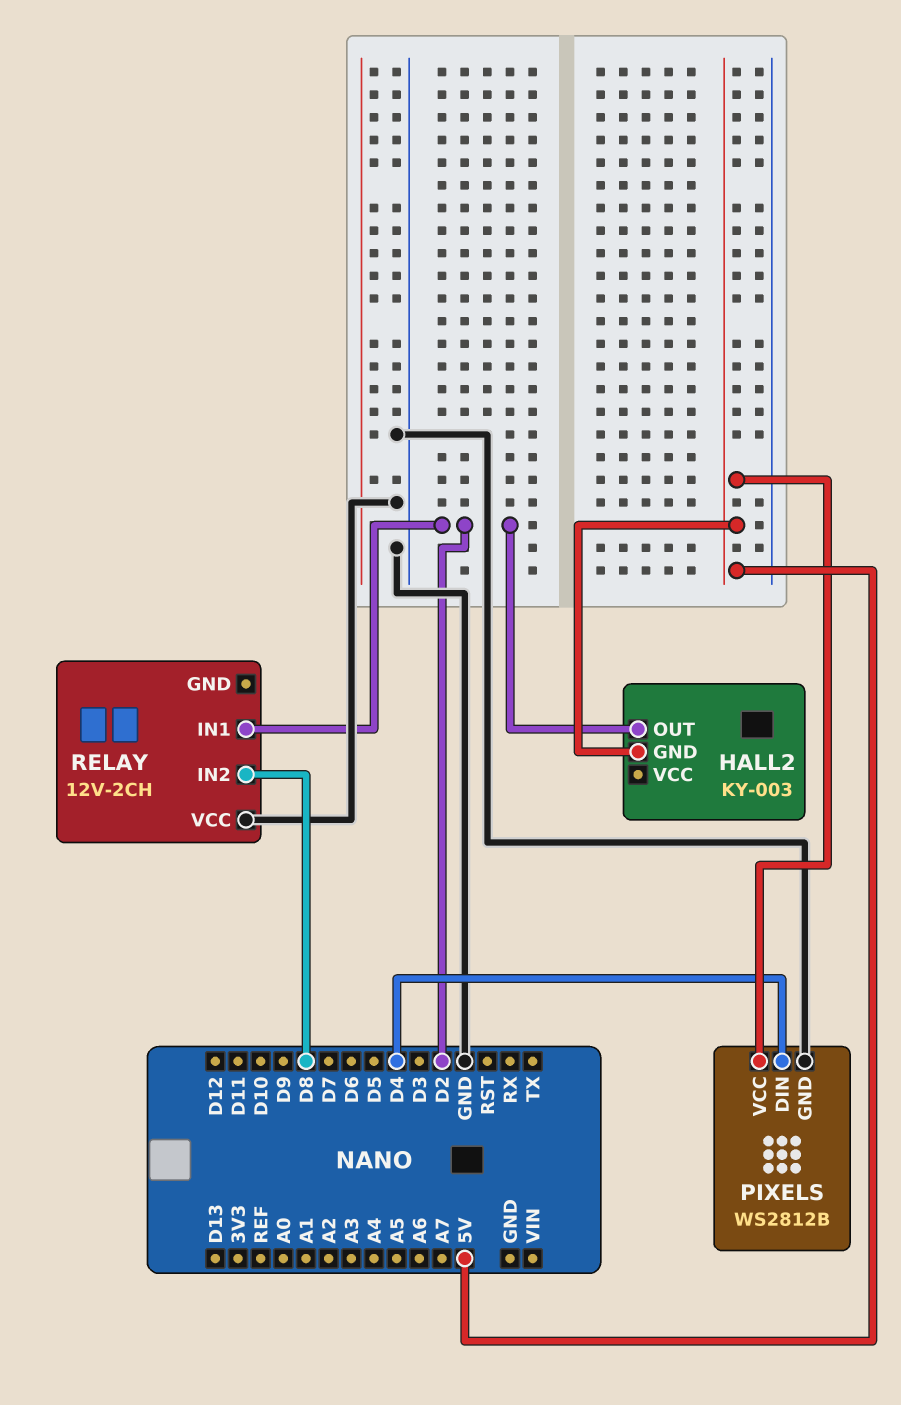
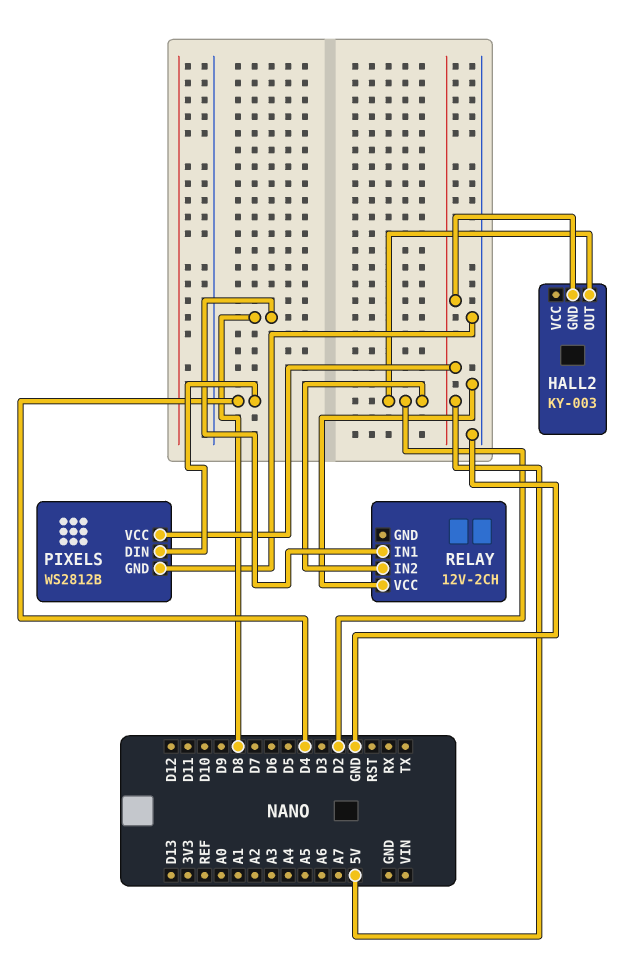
RELAY pin IN1: D2 -> D8
RELAY pin IN2: D8 -> D2

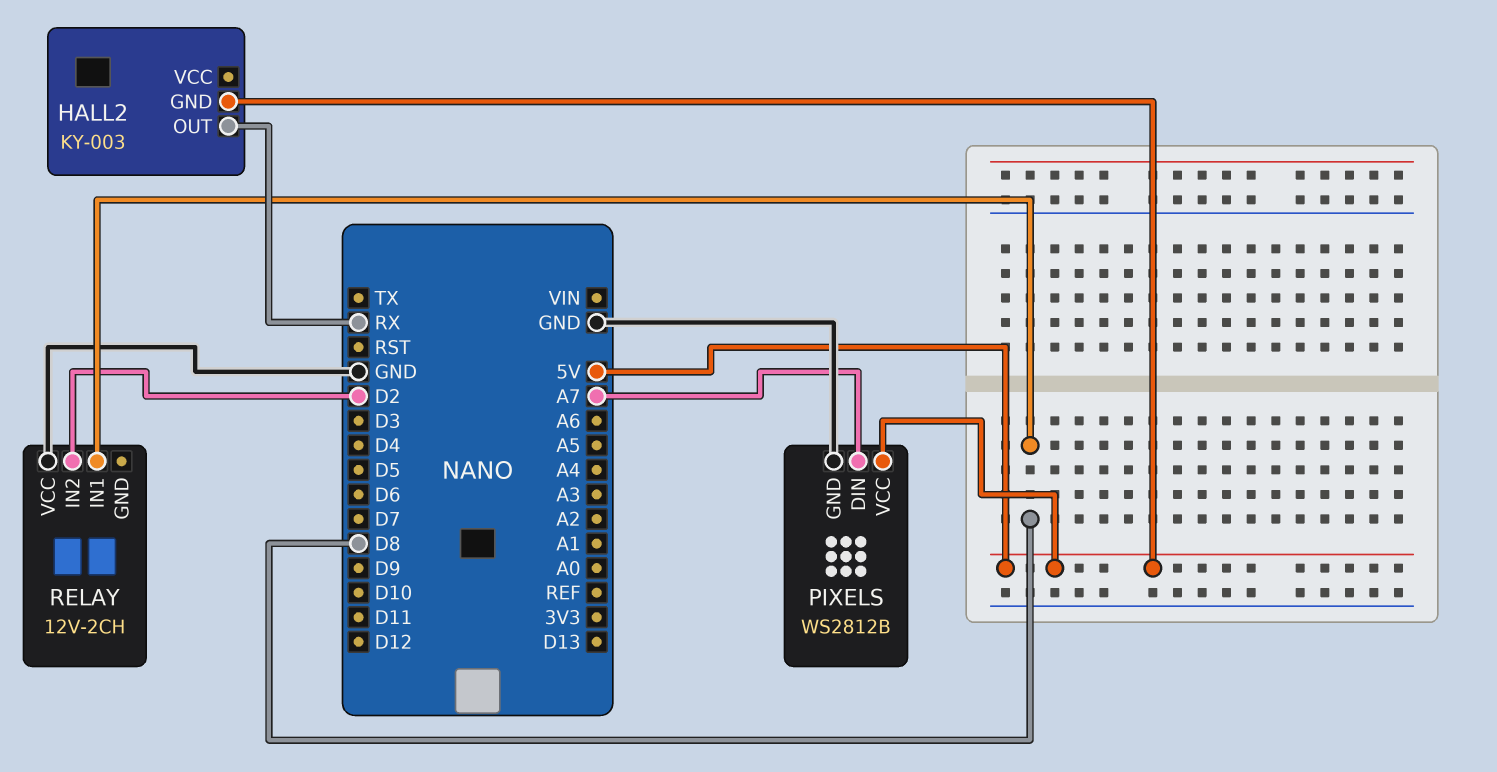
HALL2 pin OUT: D2 -> RX
PIXELS pin DIN: D4 -> A7

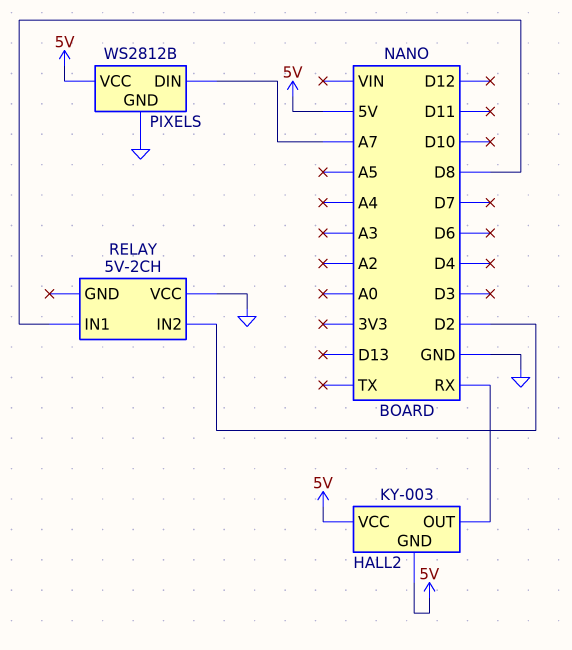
HALL2 pin VCC: none -> 5V
RELAY: 12V-2CH -> 5V-2CH

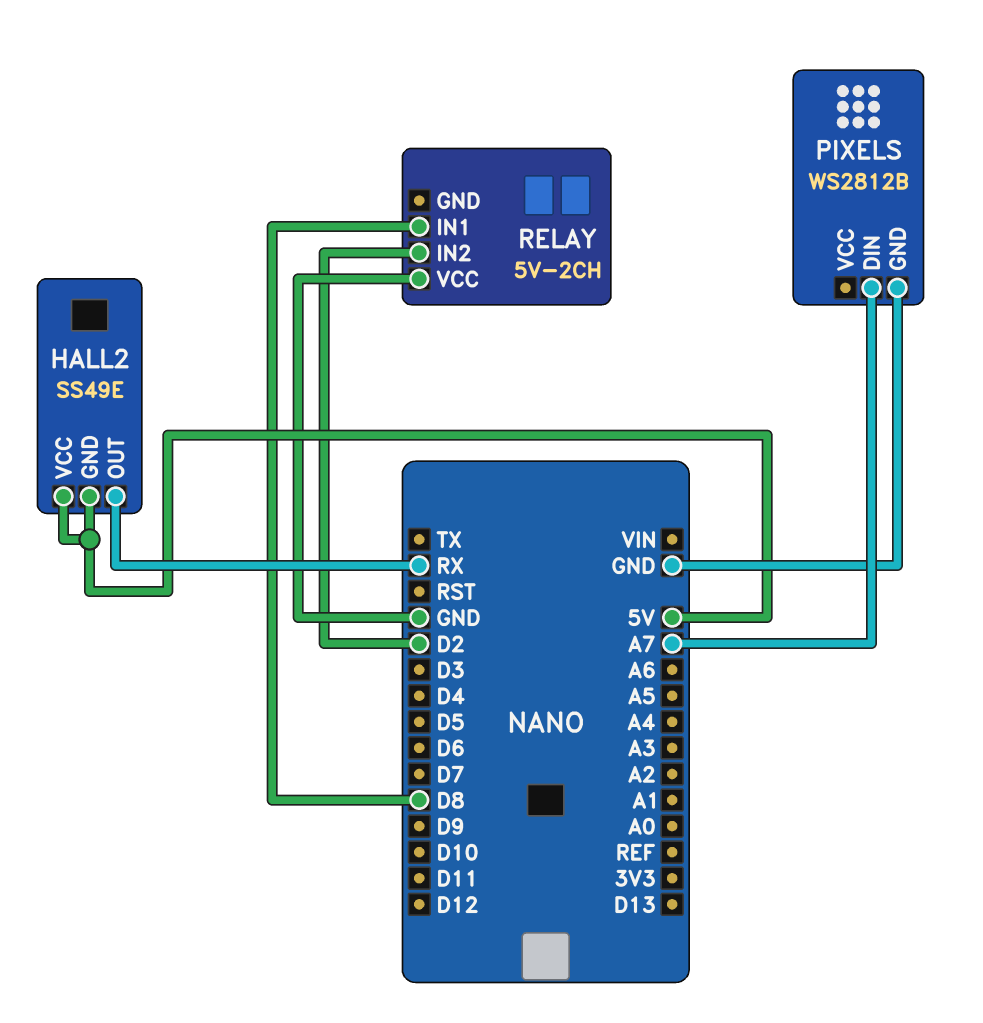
HALL2: KY-003 -> SS49E
PIXELS pin VCC: 5V -> none

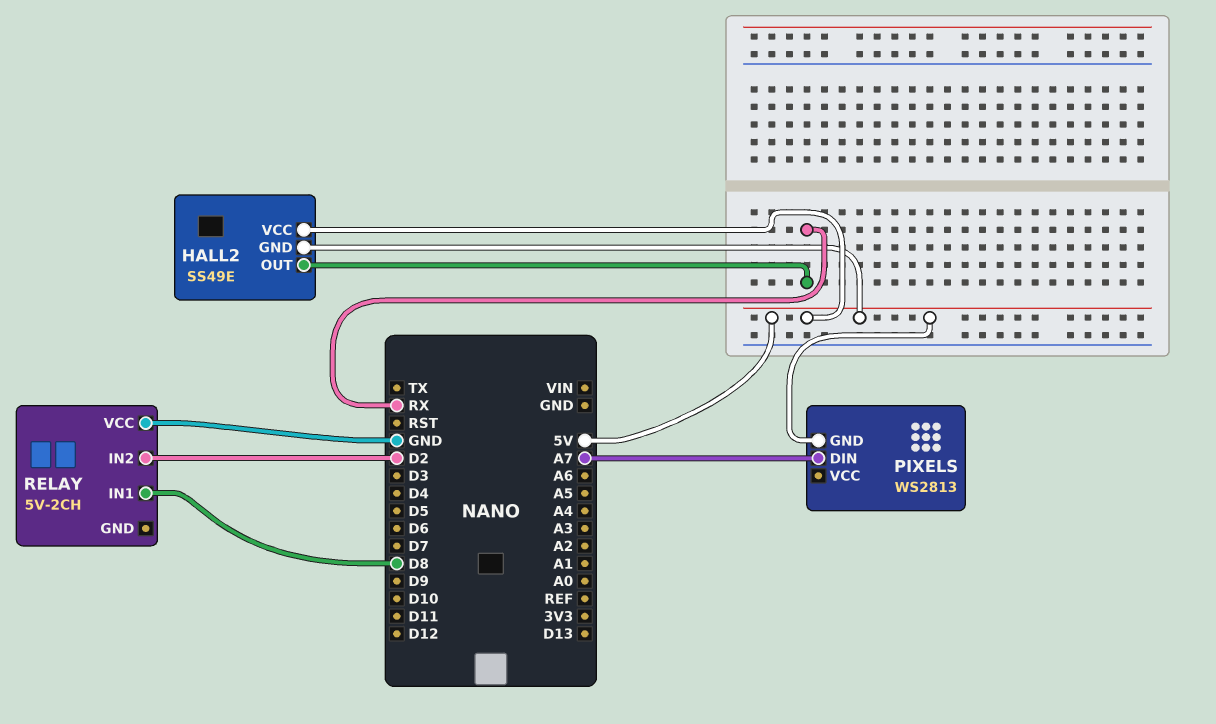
PIXELS: WS2812B -> WS2813
PIXELS pin GND: GND -> 5V

